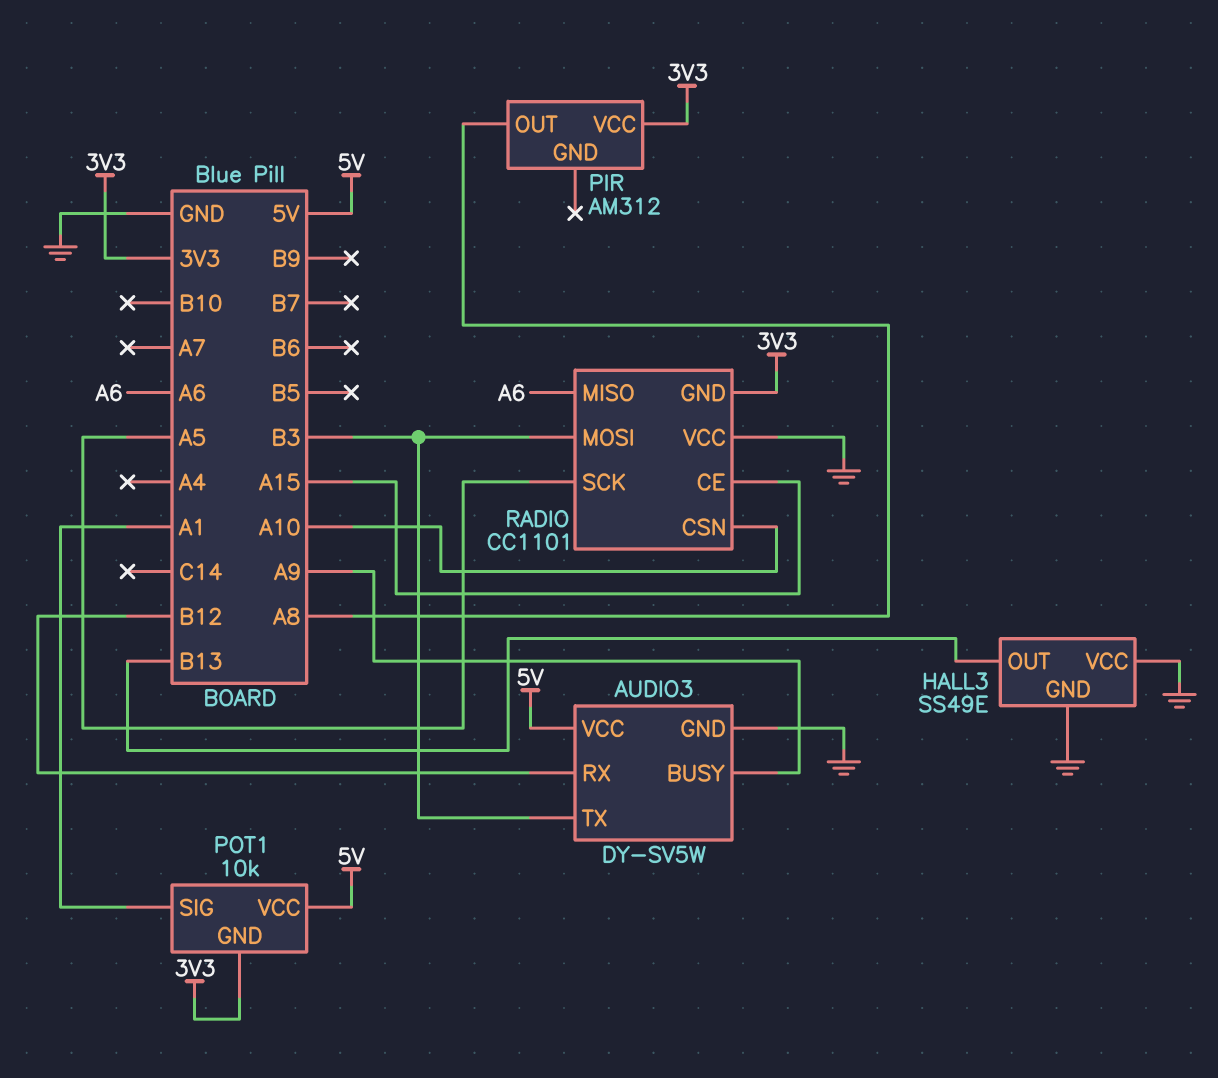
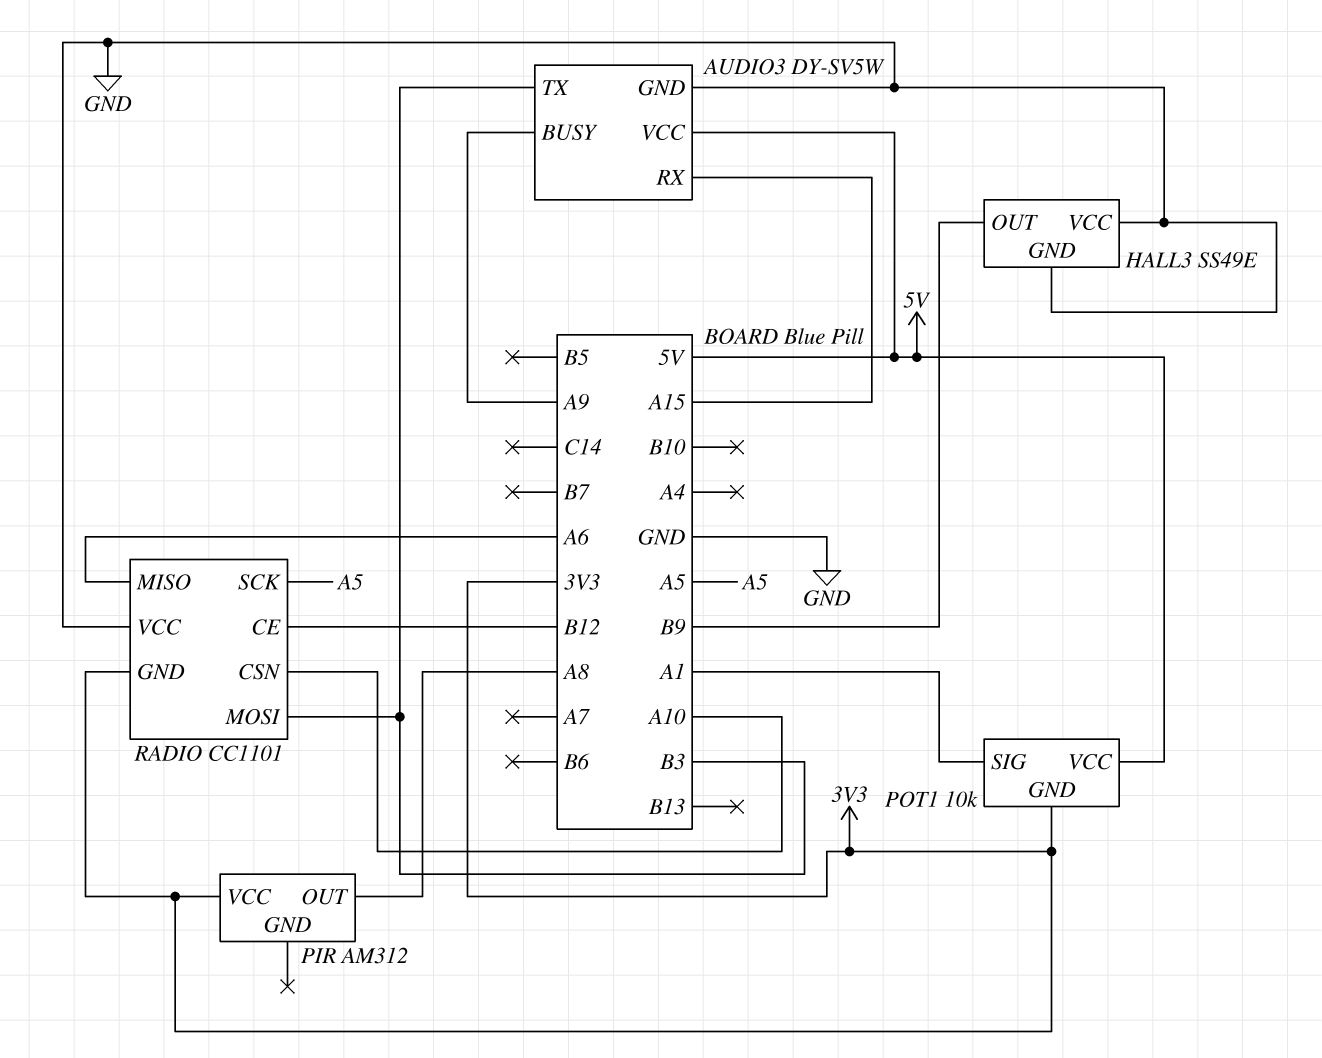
AUDIO3 pin RX: B12 -> A15
HALL3 pin OUT: B13 -> B9
RADIO pin CE: A15 -> B12

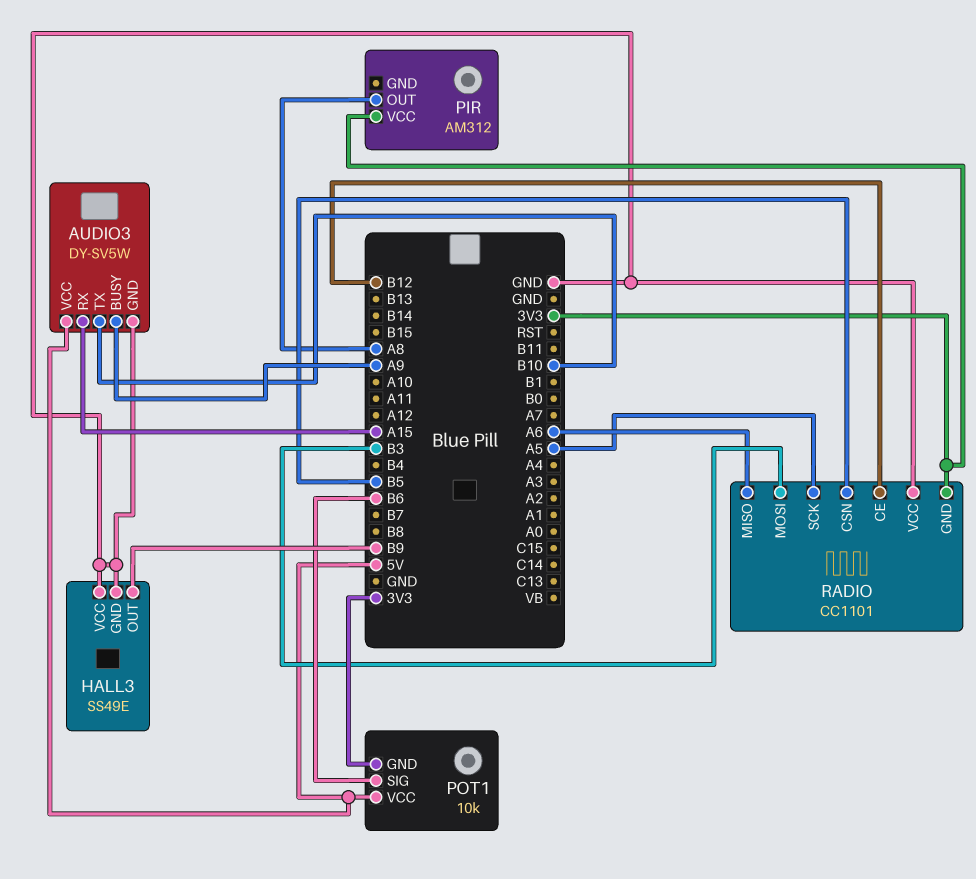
AUDIO3 pin TX: B3 -> B10
POT1 pin SIG: A1 -> B6
RADIO pin CSN: A10 -> B5

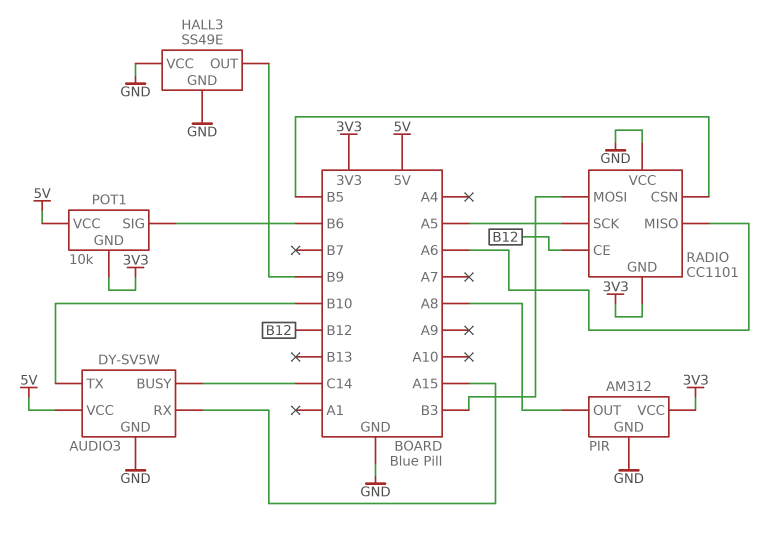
AUDIO3 pin BUSY: A9 -> C14
PIR pin GND: none -> GND

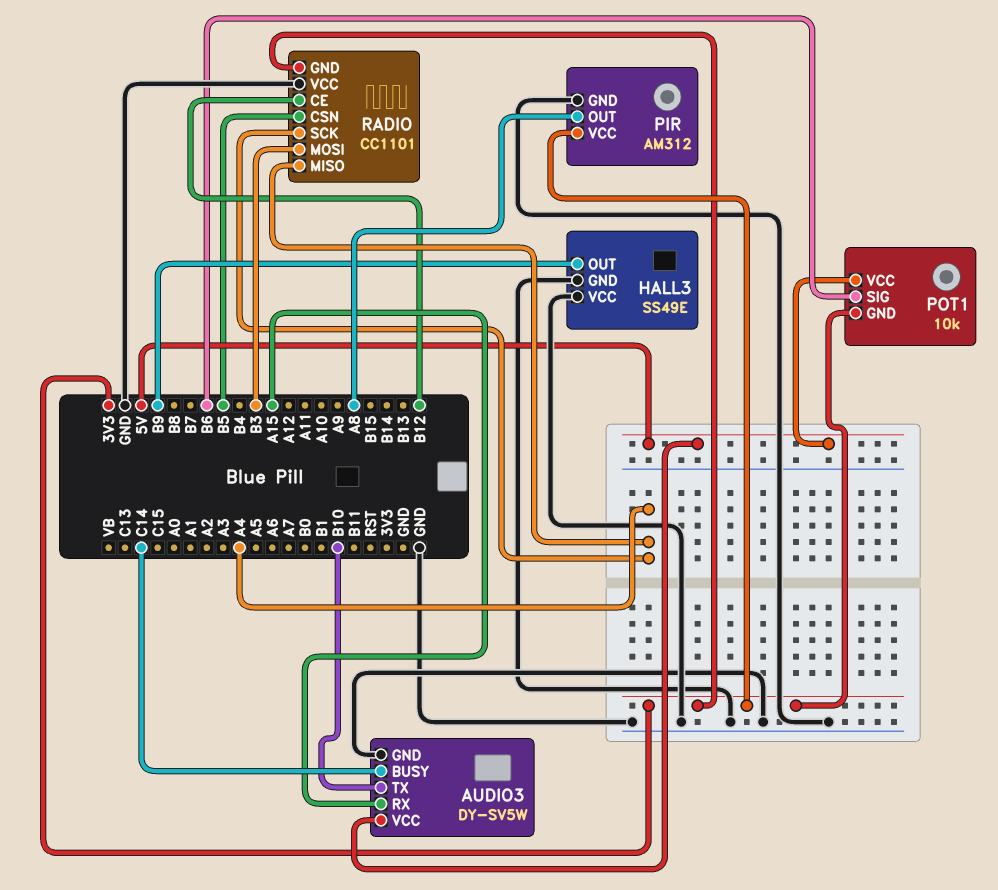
RADIO pin MISO: A6 -> A4
RADIO pin SCK: A5 -> A4

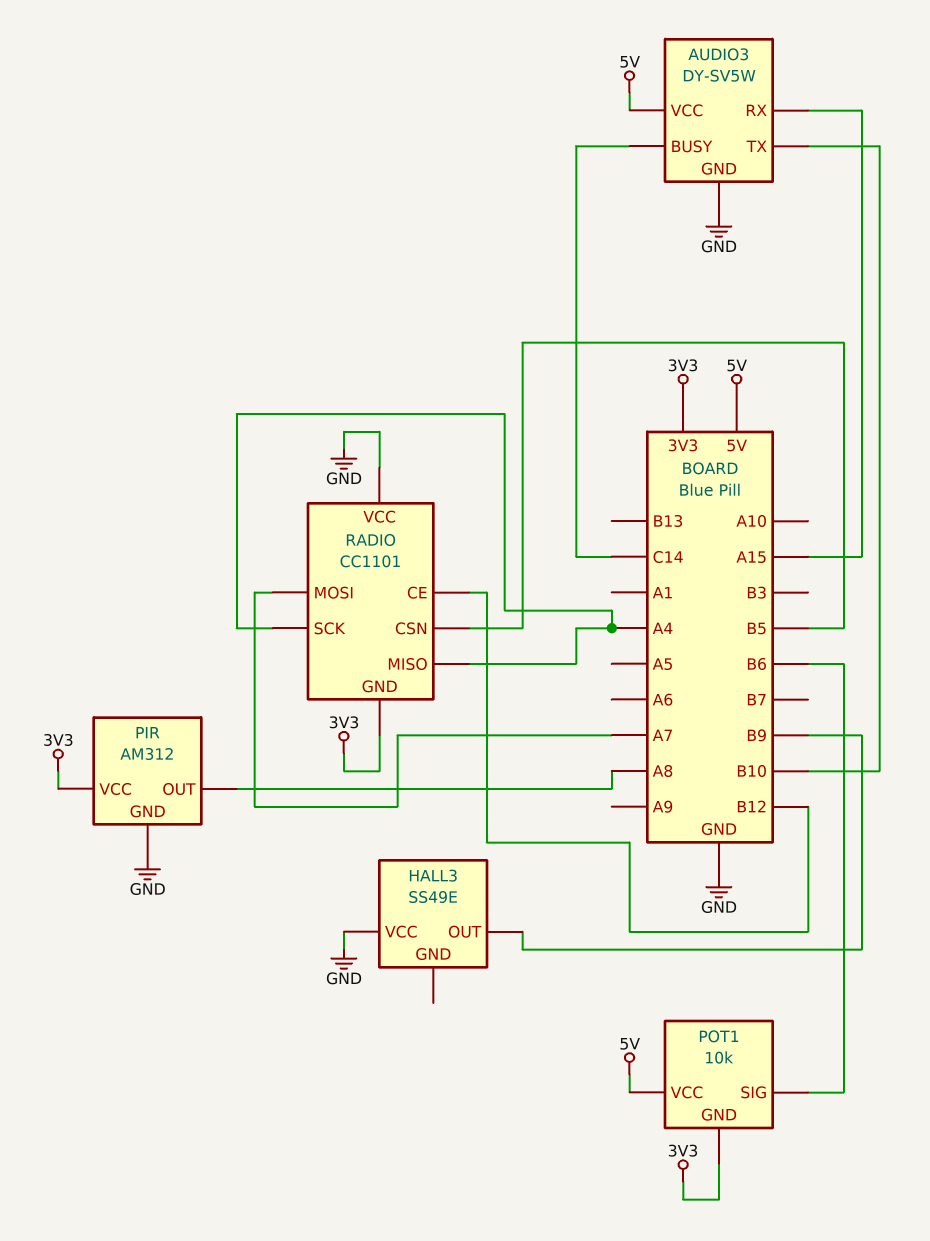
HALL3 pin GND: GND -> none
RADIO pin MOSI: B3 -> A7

